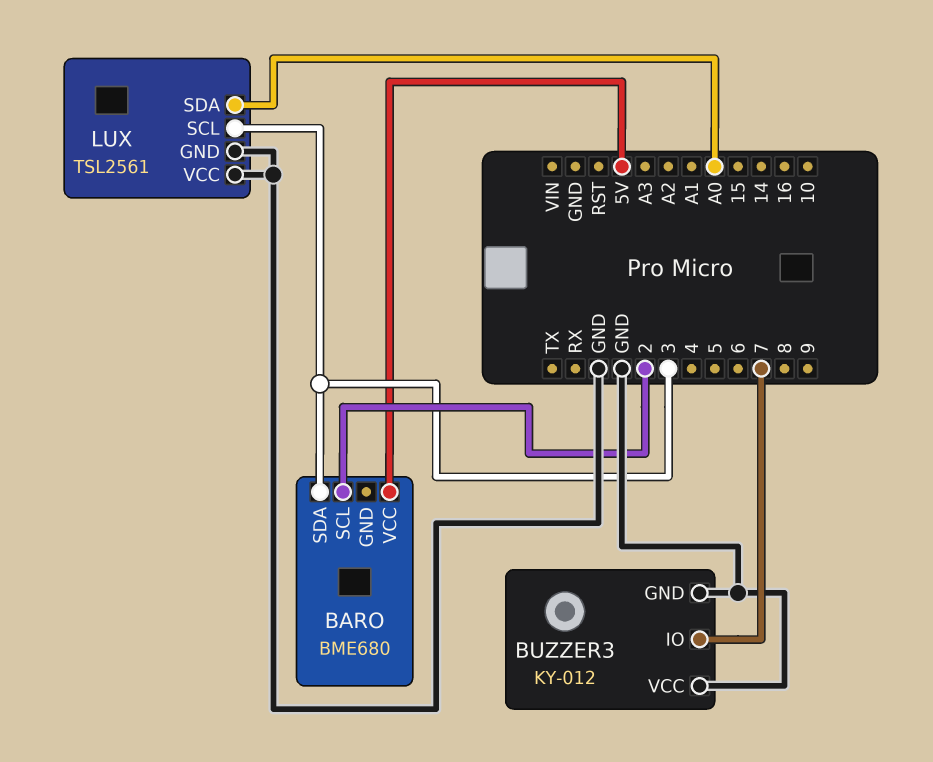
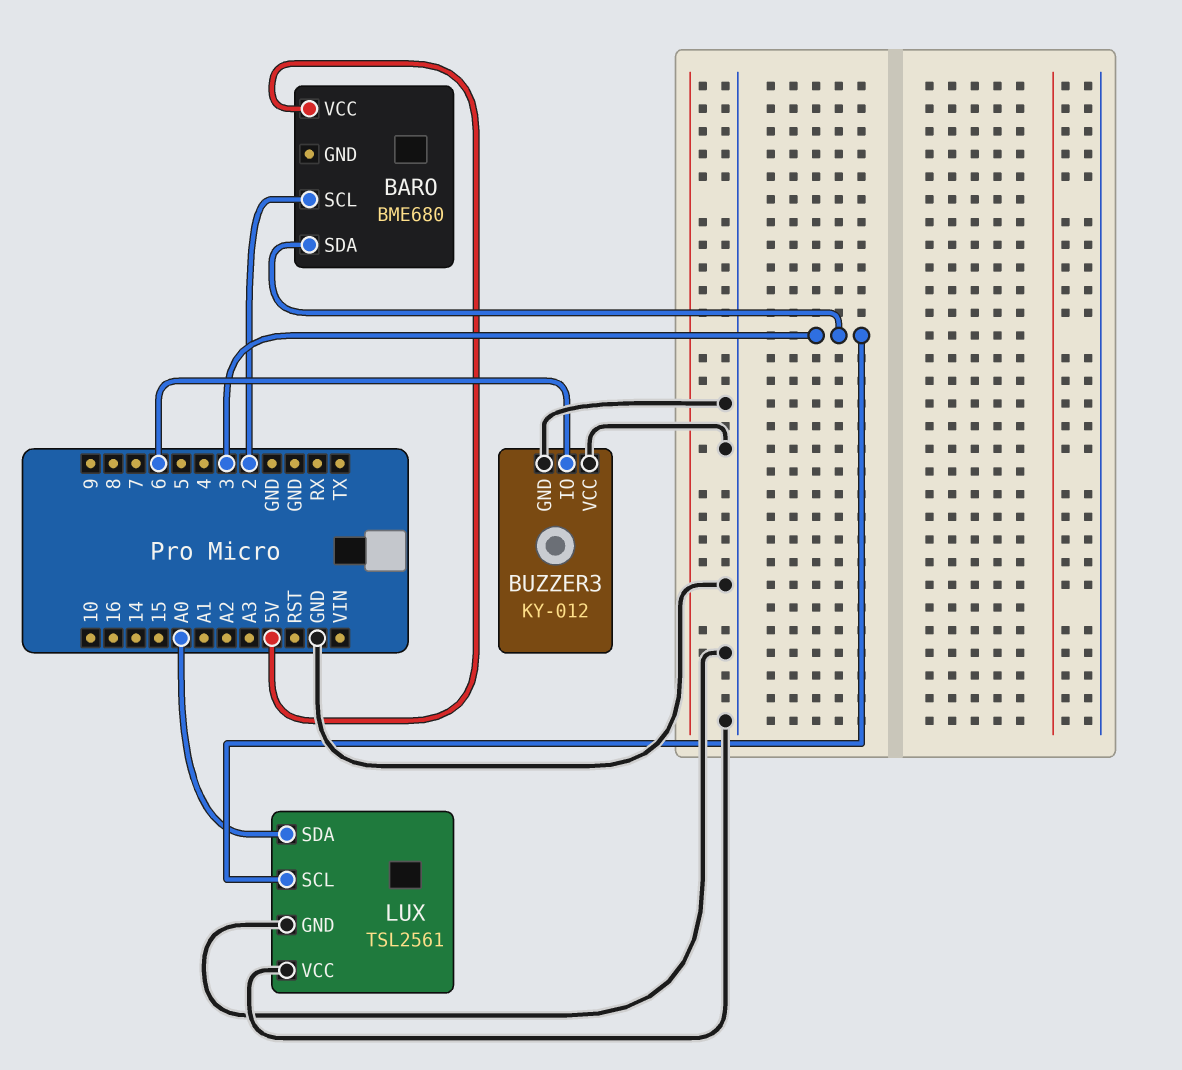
BUZZER3 pin IO: 7 -> 6

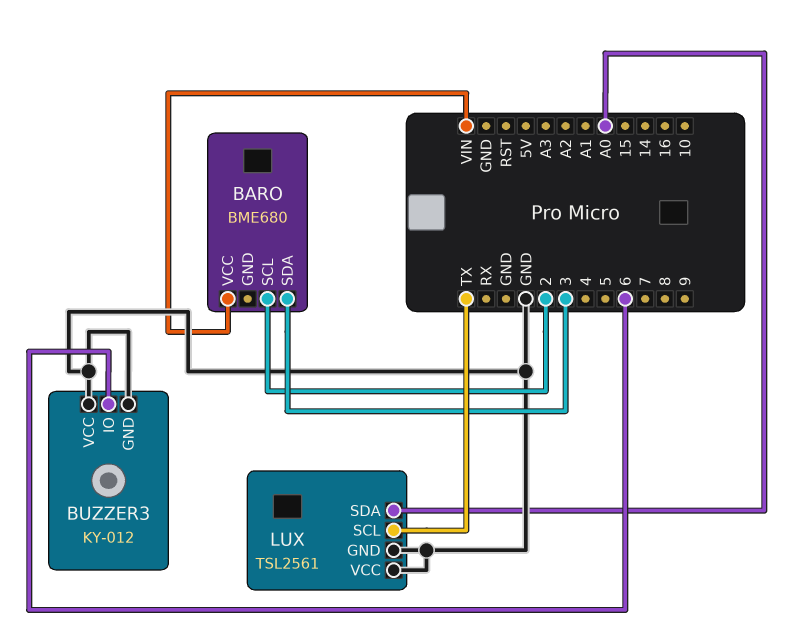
BARO pin VCC: 5V -> VIN
LUX pin SCL: 3 -> TX

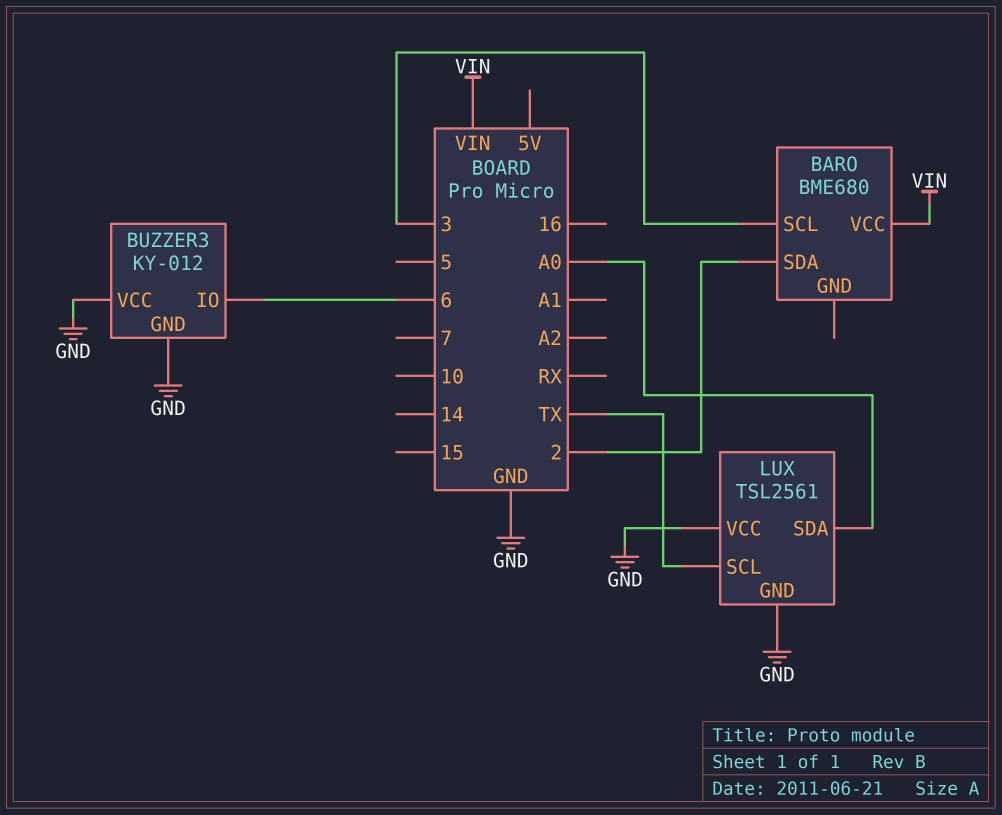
BARO pin SCL: 2 -> 3
BARO pin SDA: 3 -> 2

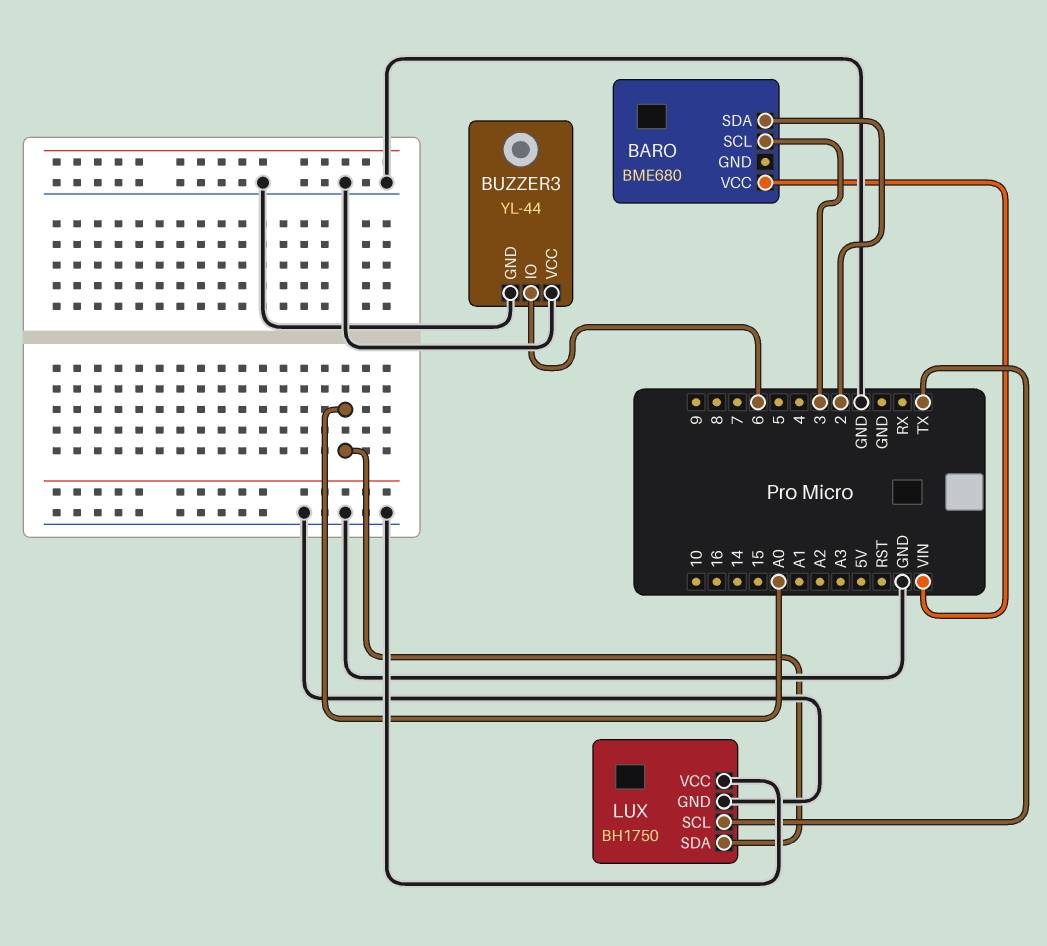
BUZZER3: KY-012 -> YL-44
LUX: TSL2561 -> BH1750

